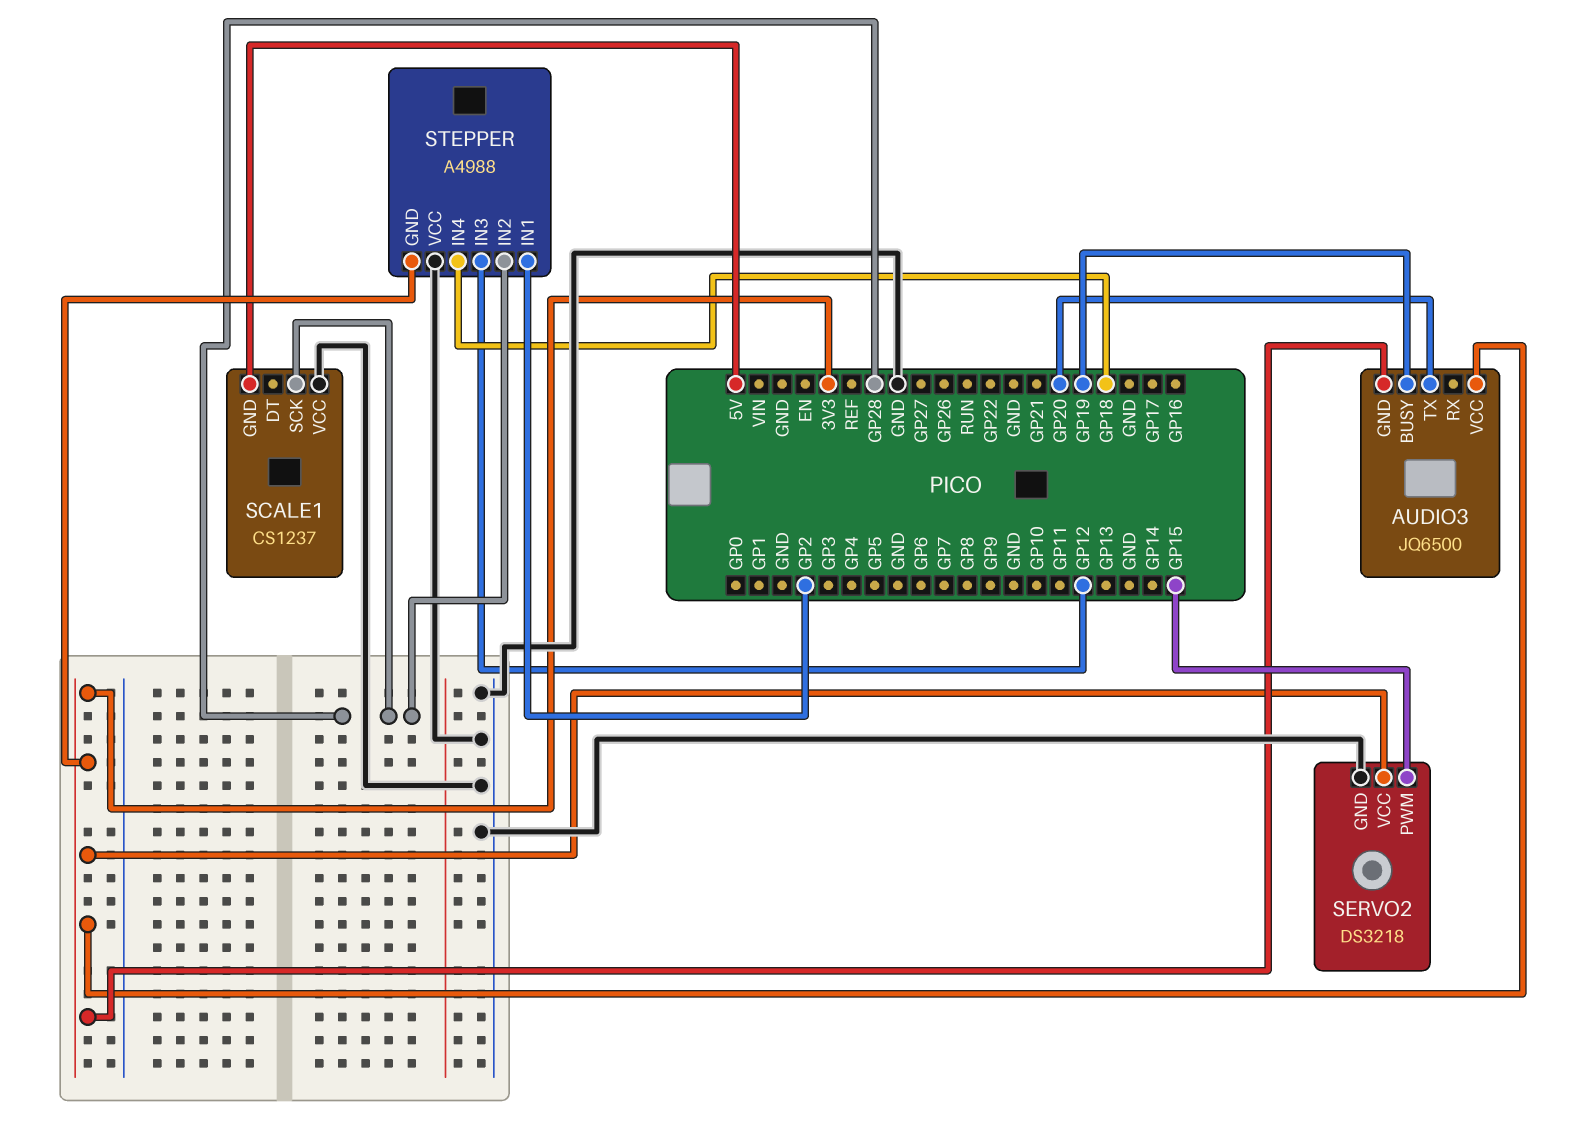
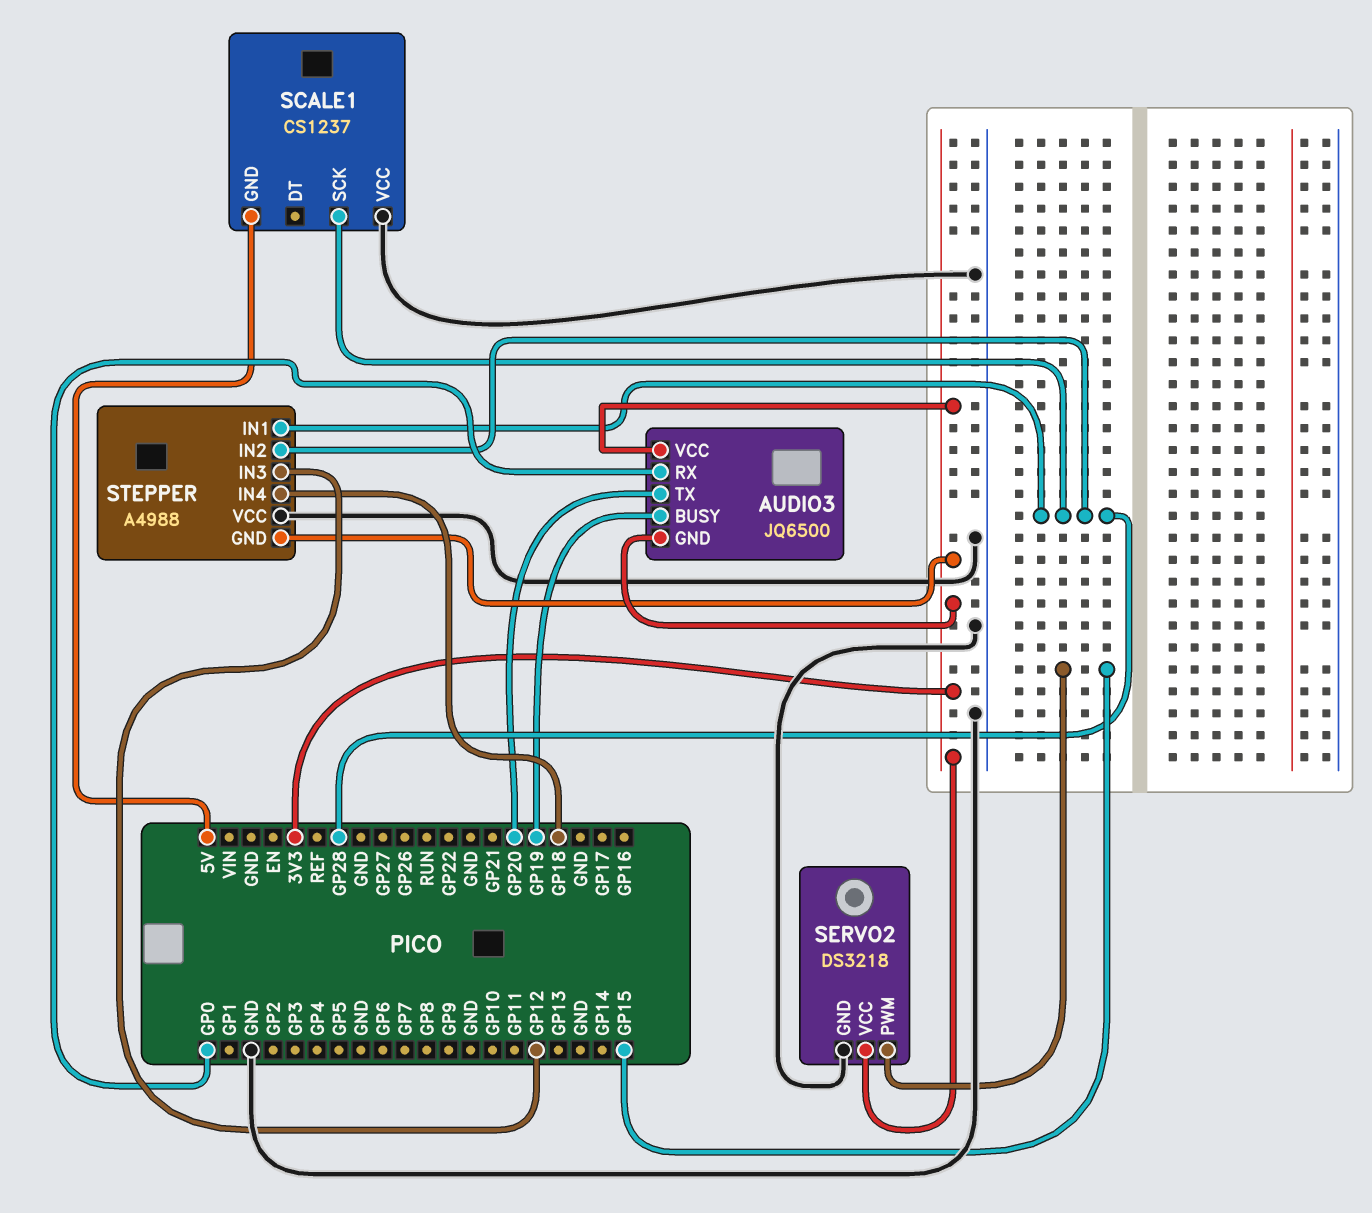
AUDIO3 pin RX: none -> GP0
STEPPER pin IN1: GP2 -> GP28

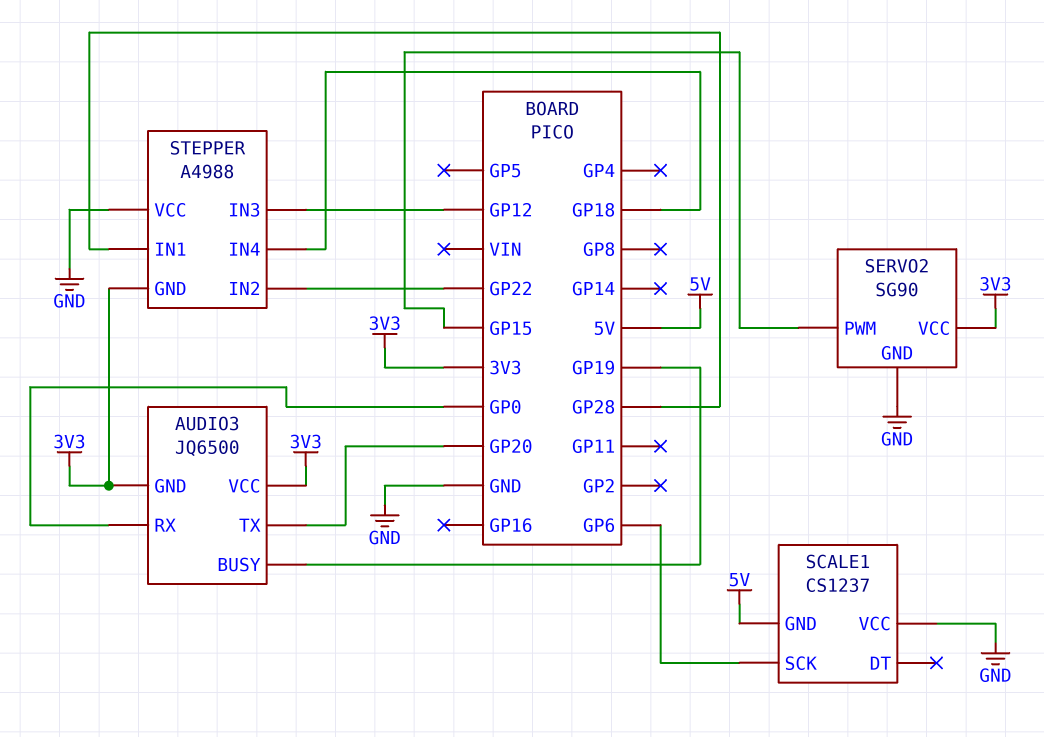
SCALE1 pin SCK: GP28 -> GP6
SERVO2: DS3218 -> SG90
STEPPER pin IN2: GP28 -> GP22

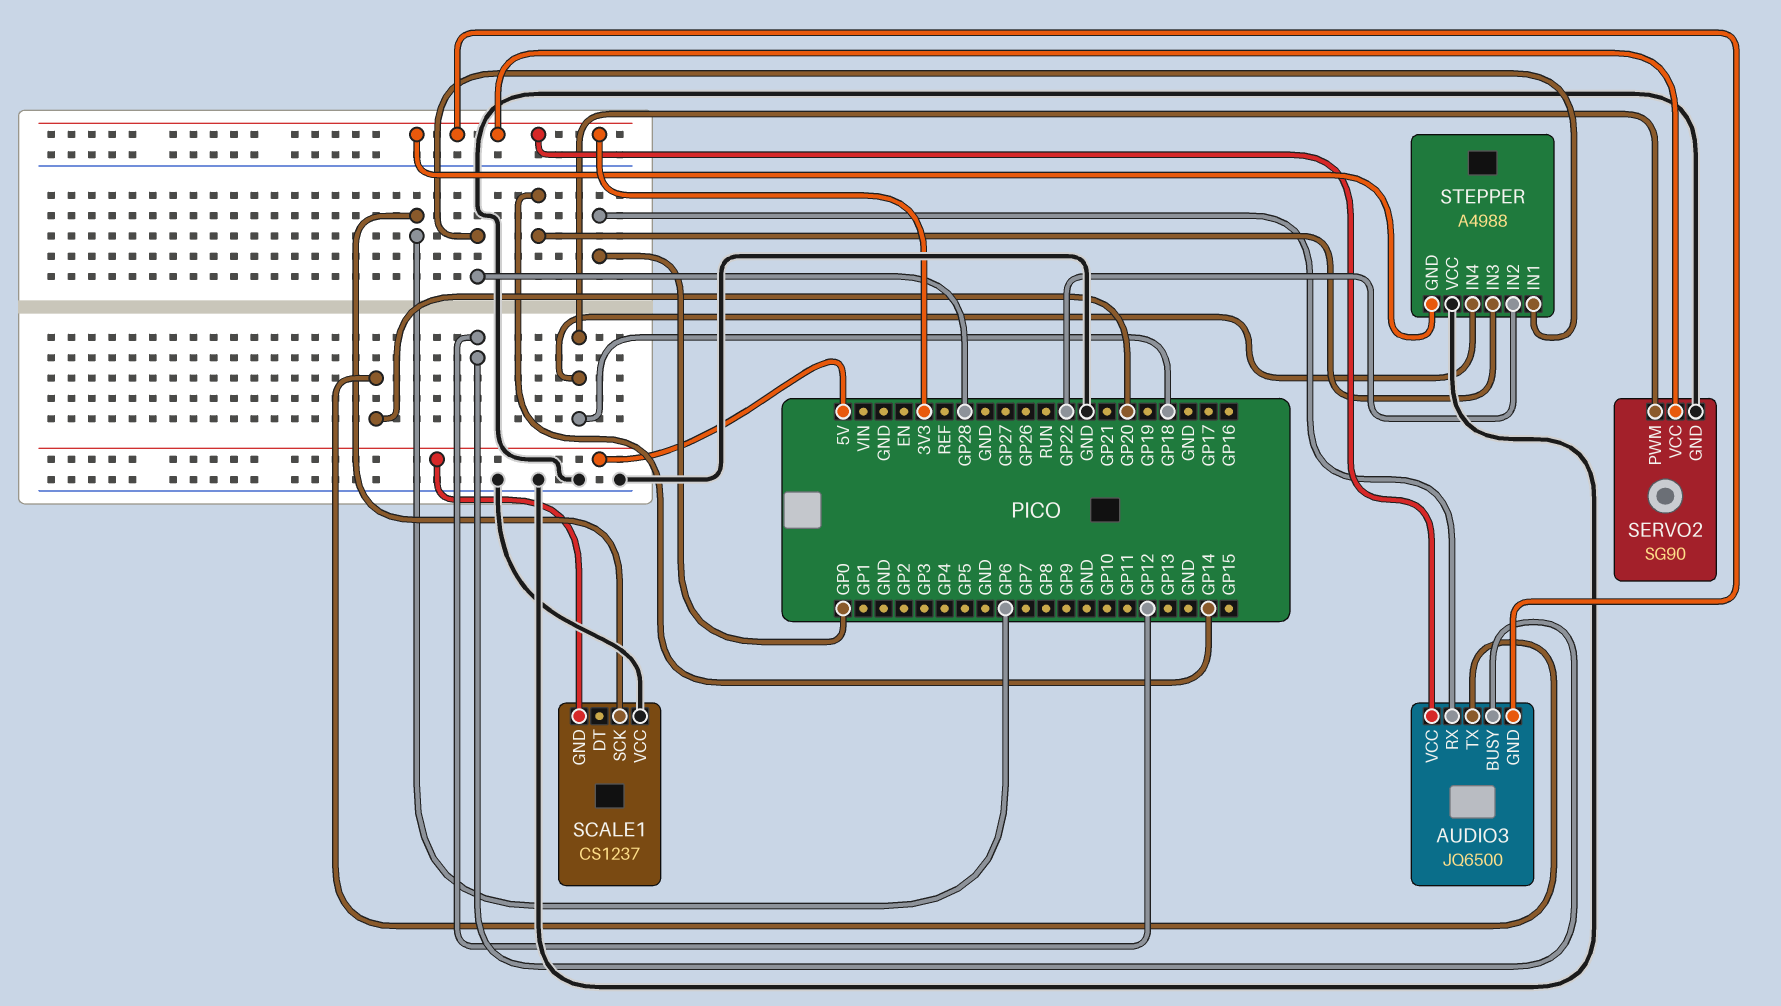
AUDIO3 pin BUSY: GP19 -> GP12
SERVO2 pin PWM: GP15 -> GP18
STEPPER pin IN3: GP12 -> GP14

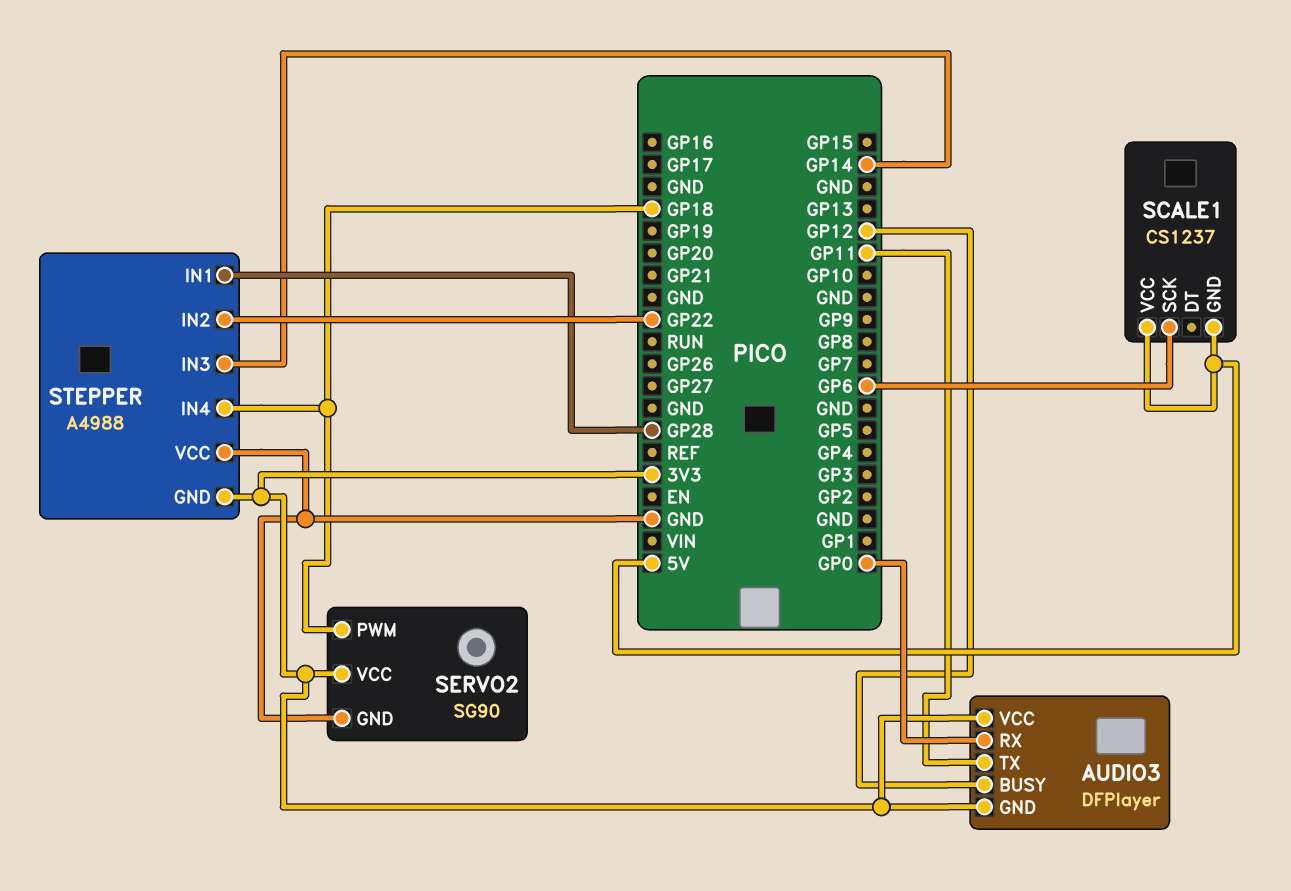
AUDIO3: JQ6500 -> DFPlayer
AUDIO3 pin TX: GP20 -> GP11
SCALE1 pin VCC: GND -> 5V

